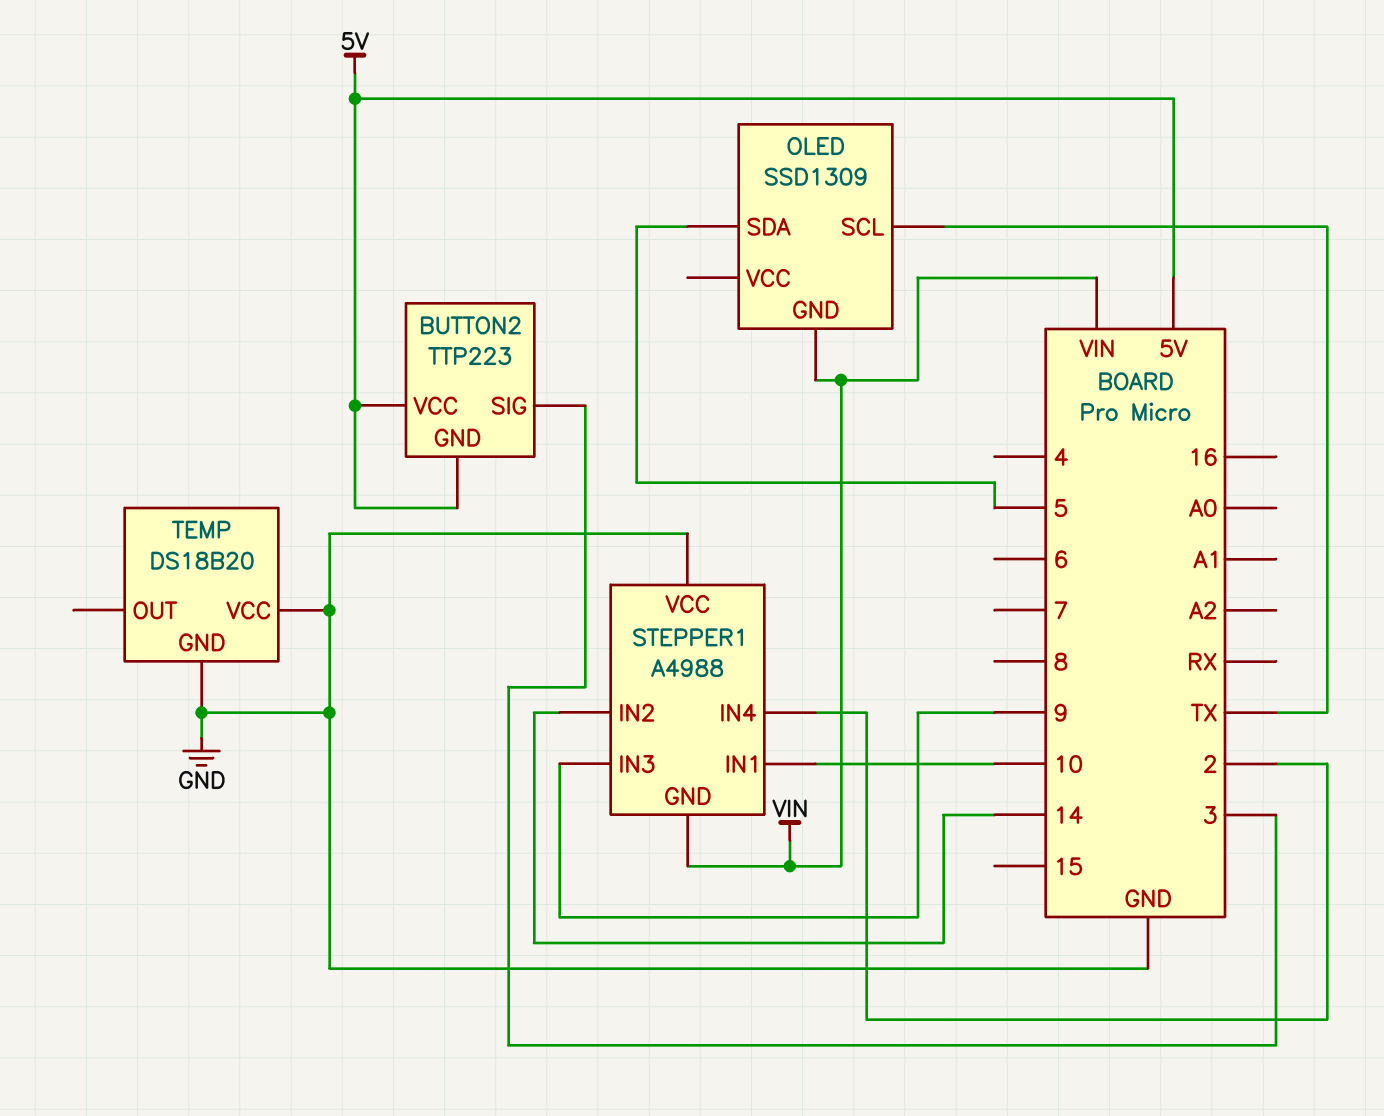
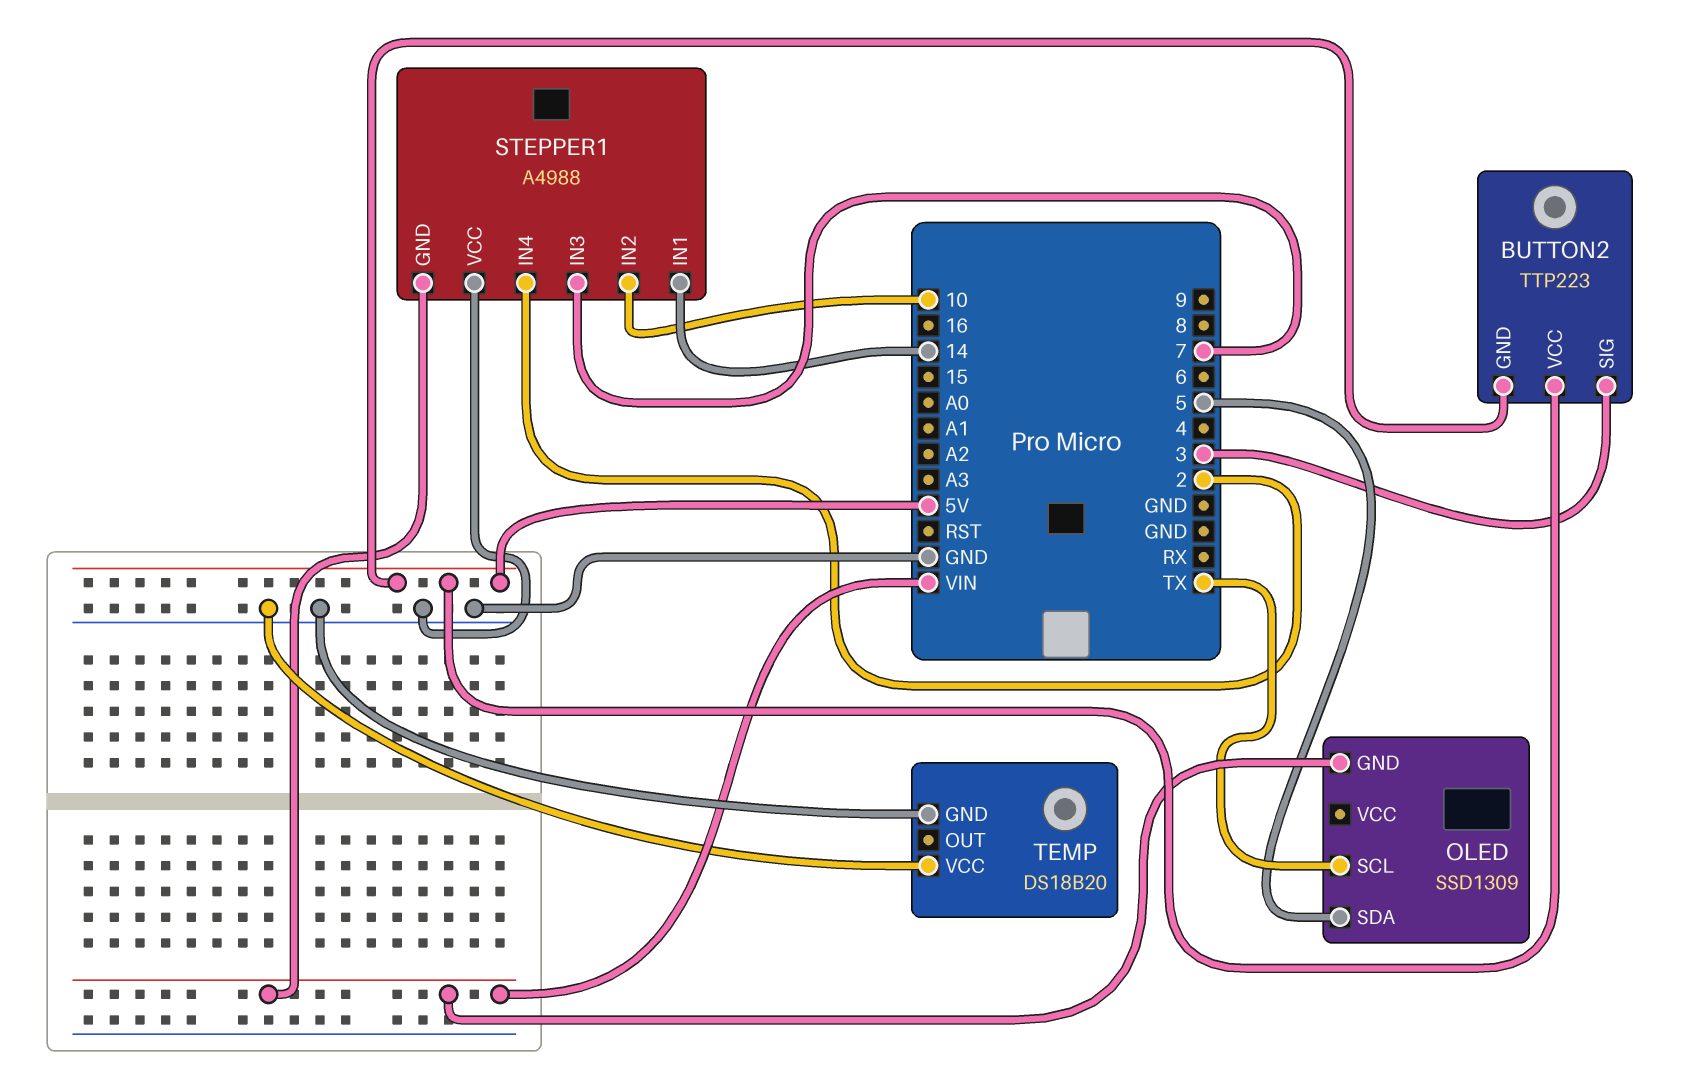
STEPPER1 pin IN1: 10 -> 14
STEPPER1 pin IN2: 14 -> 10
STEPPER1 pin IN3: 9 -> 7

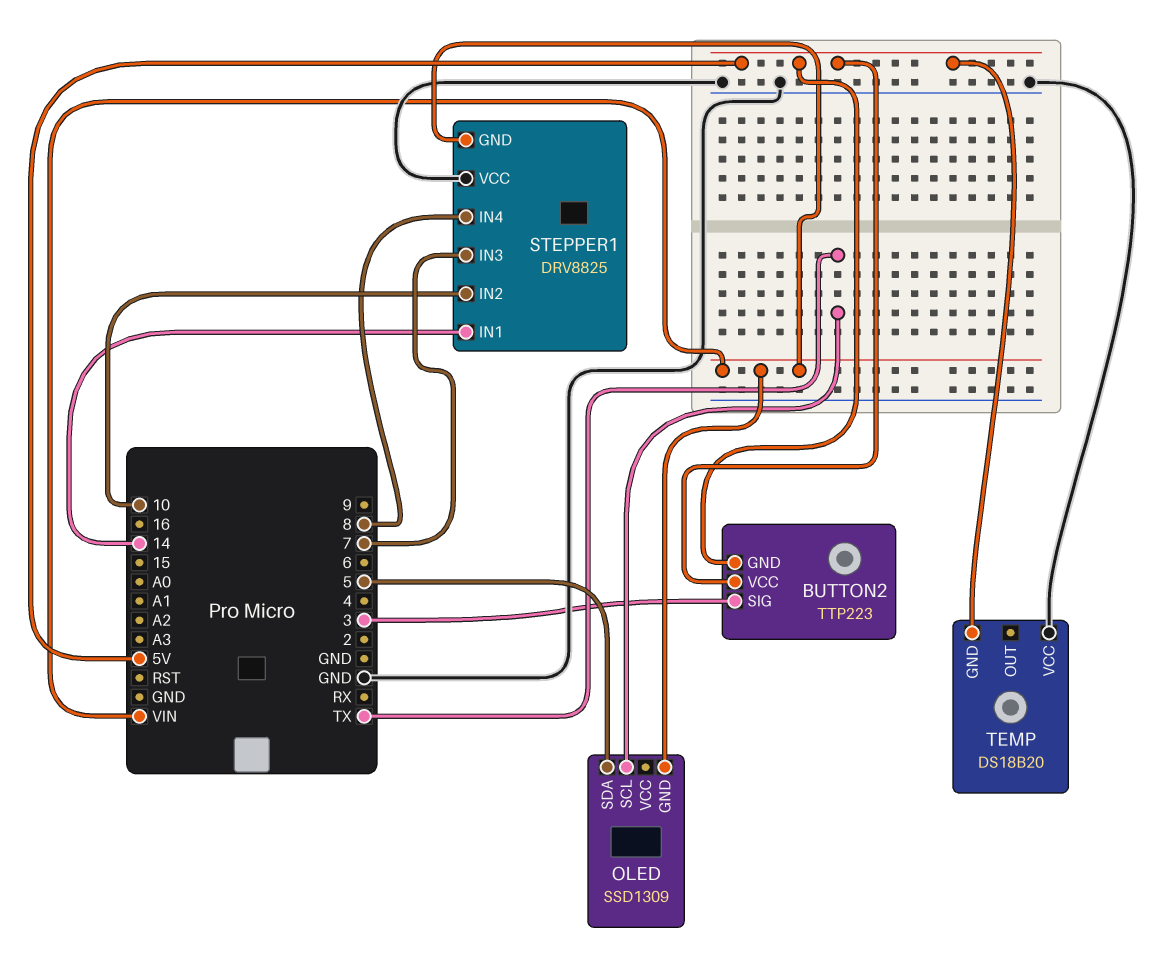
STEPPER1: A4988 -> DRV8825
STEPPER1 pin IN4: 2 -> 8
TEMP pin GND: GND -> 5V

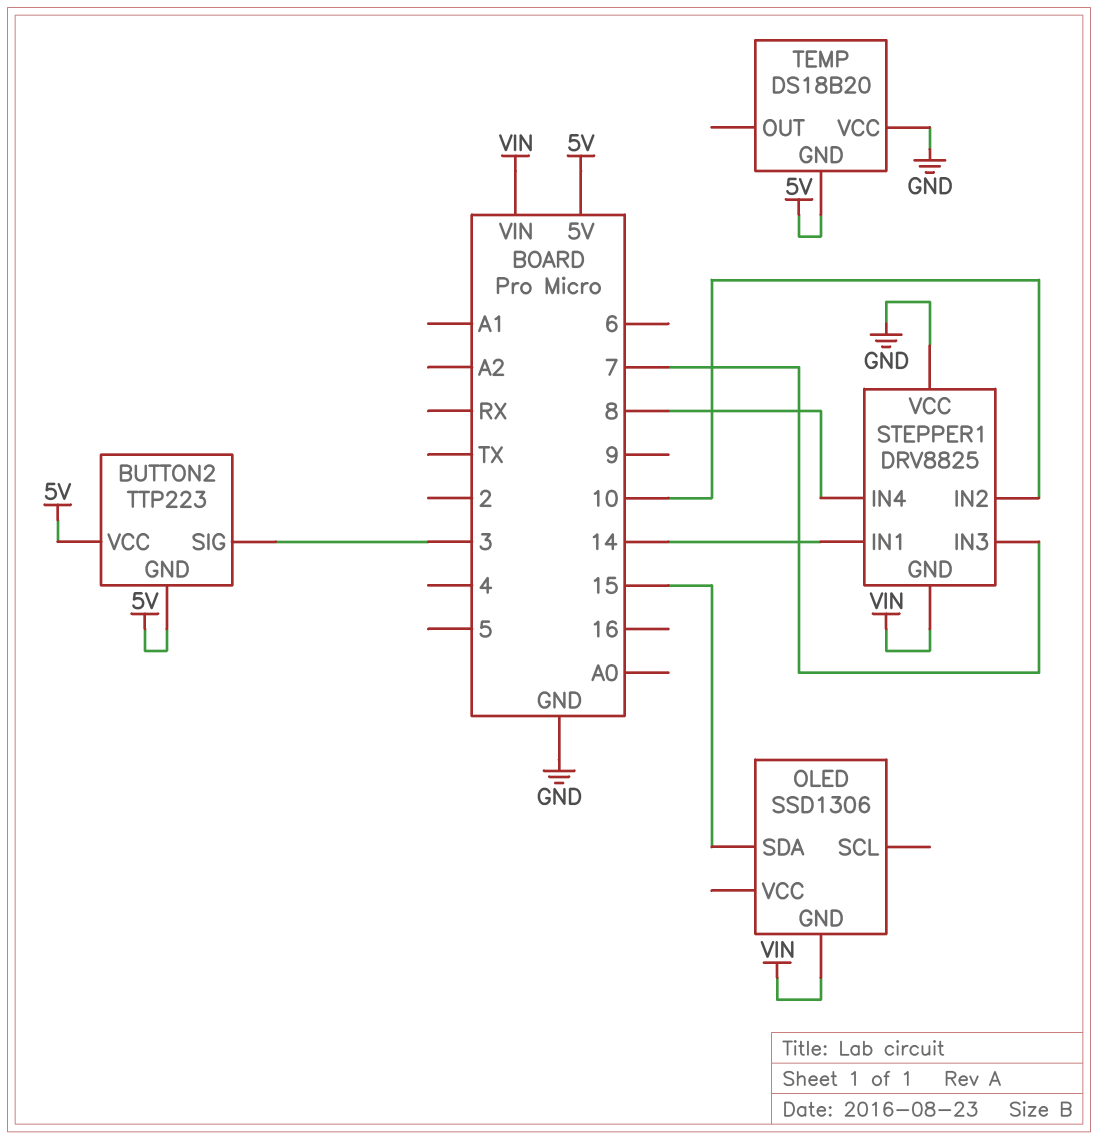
OLED: SSD1309 -> SSD1306
OLED pin SCL: TX -> none
OLED pin SDA: 5 -> 15

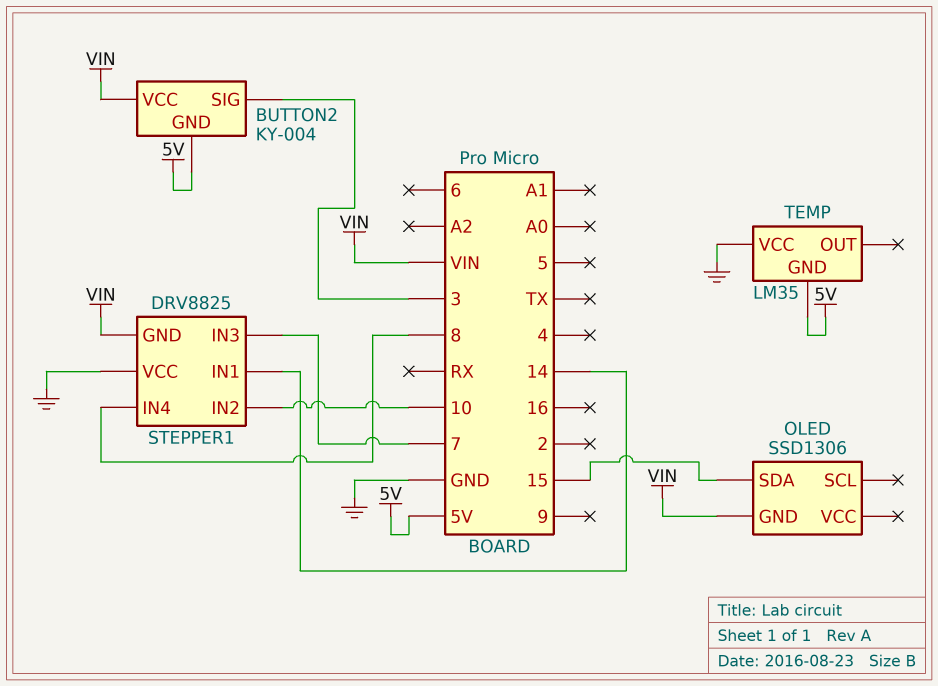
BUTTON2: TTP223 -> KY-004
BUTTON2 pin VCC: 5V -> VIN
TEMP: DS18B20 -> LM35

